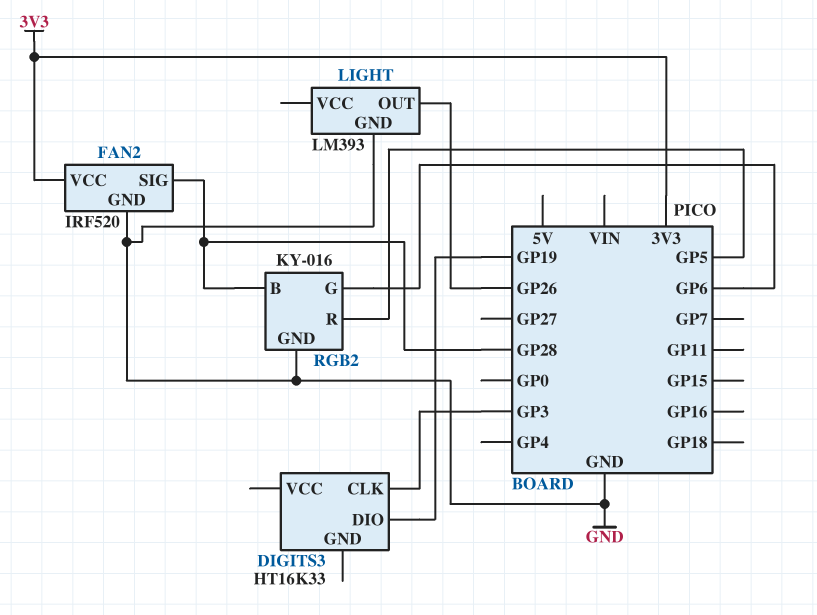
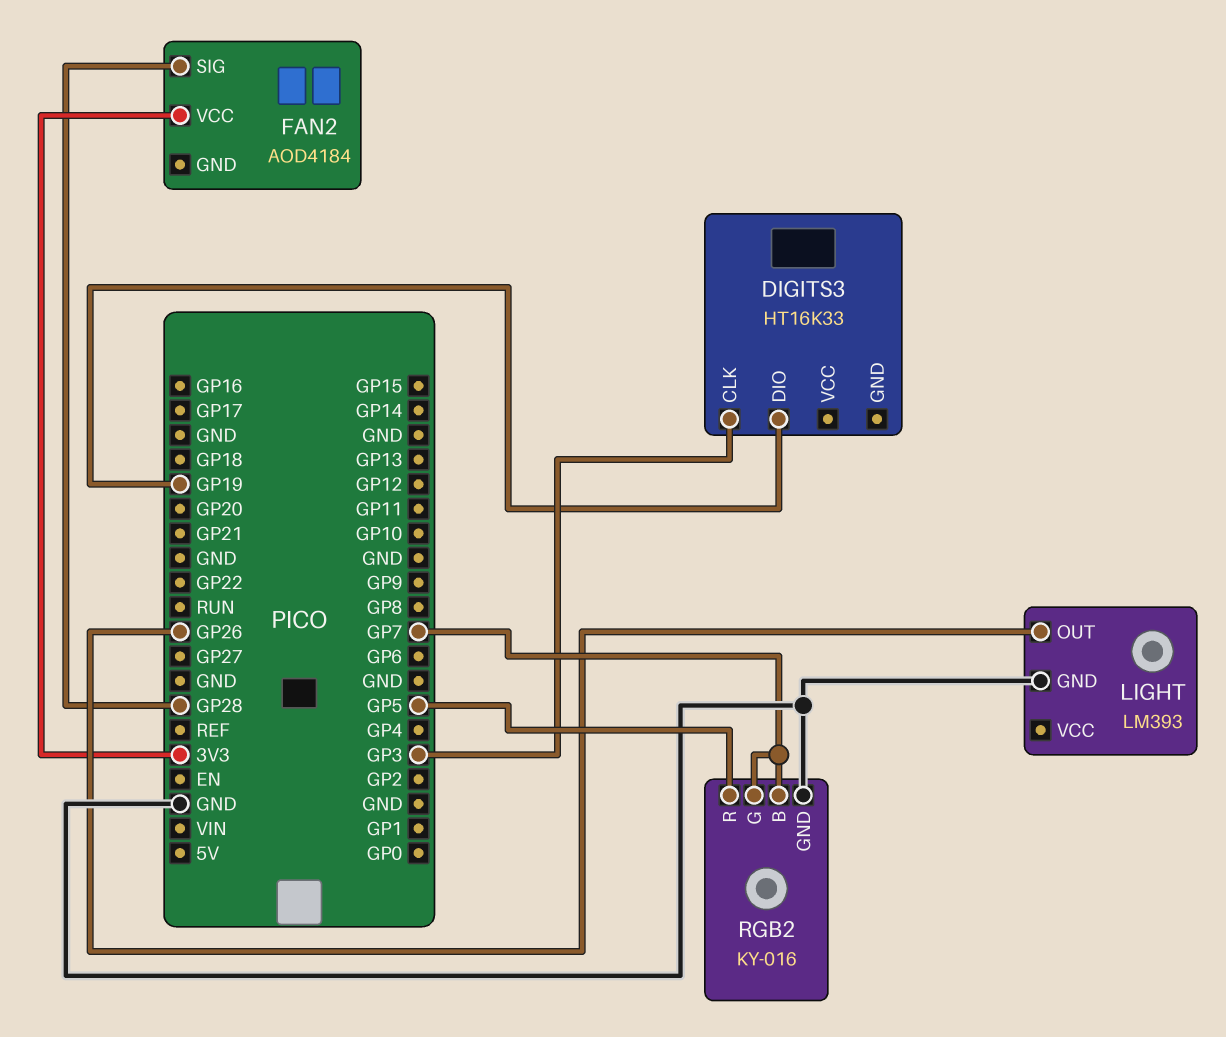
FAN2: IRF520 -> AOD4184
FAN2 pin GND: GND -> none
RGB2 pin B: GP28 -> GP7
RGB2 pin G: GP6 -> GP7

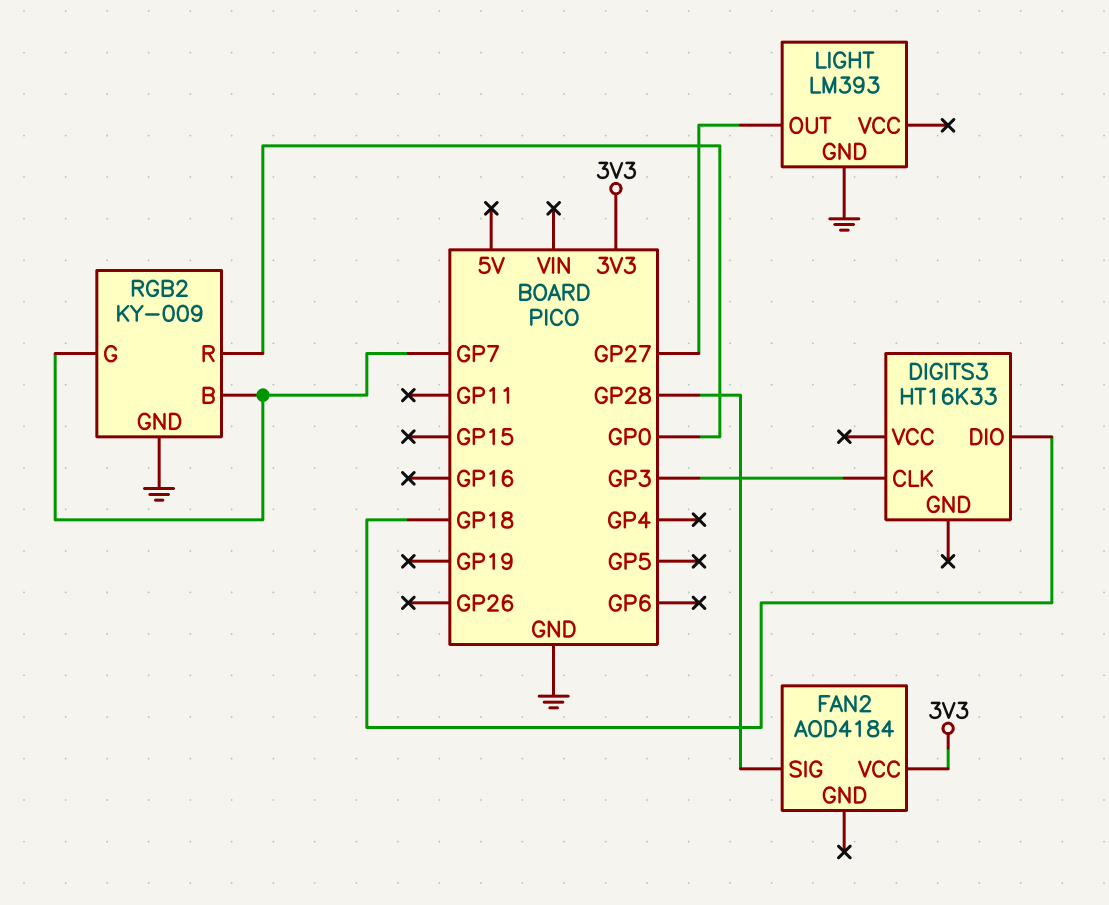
DIGITS3 pin DIO: GP19 -> GP18
LIGHT pin OUT: GP26 -> GP27
RGB2: KY-016 -> KY-009
RGB2 pin R: GP5 -> GP0

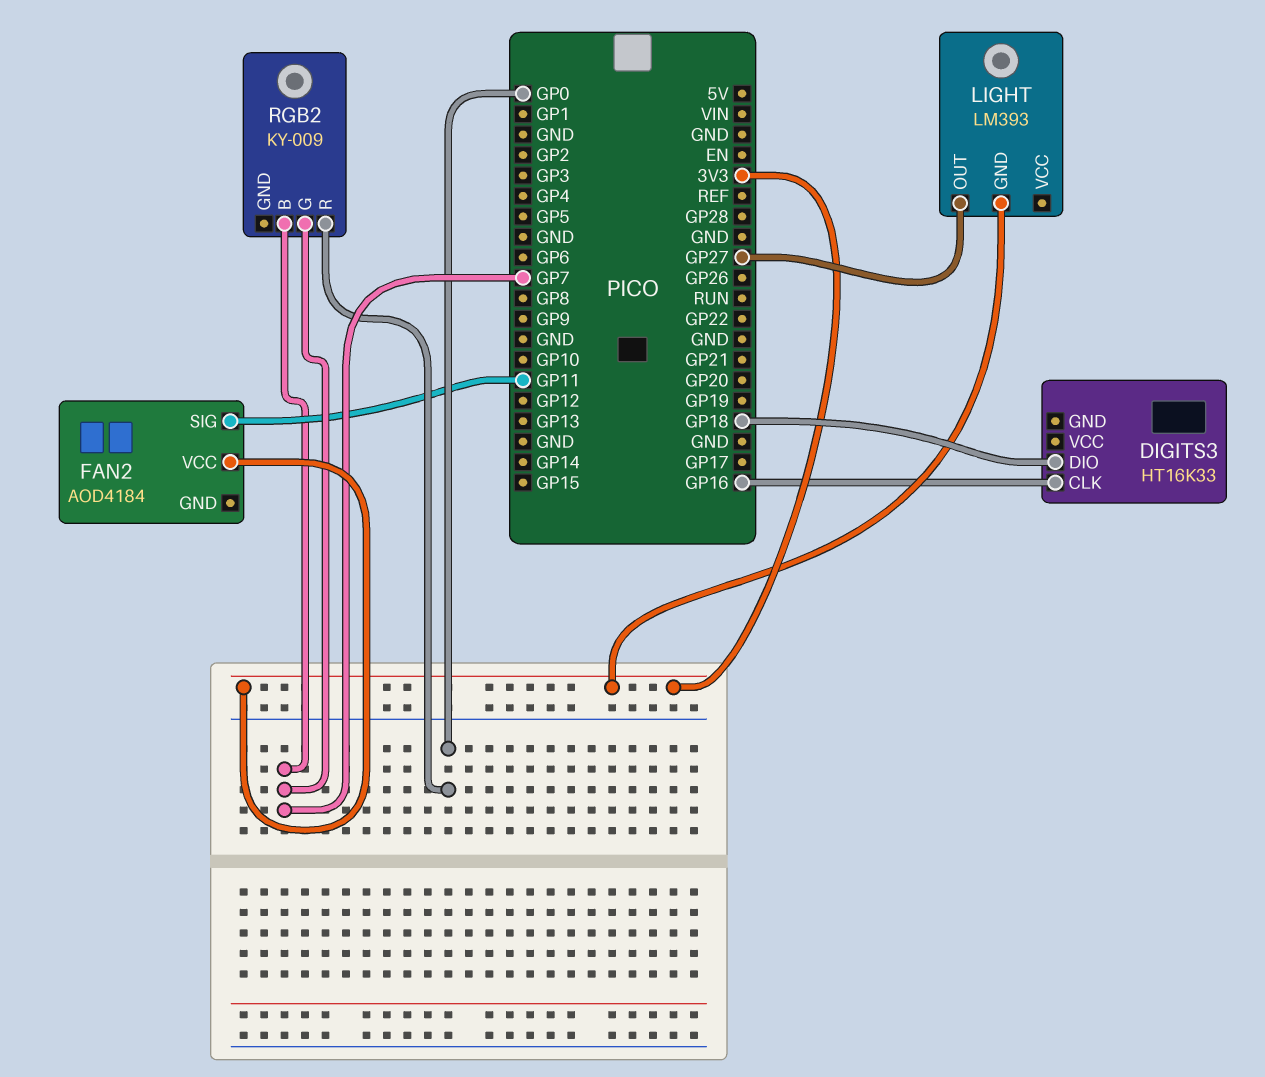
DIGITS3 pin CLK: GP3 -> GP16
FAN2 pin SIG: GP28 -> GP11
LIGHT pin GND: GND -> 3V3
RGB2 pin GND: GND -> none

